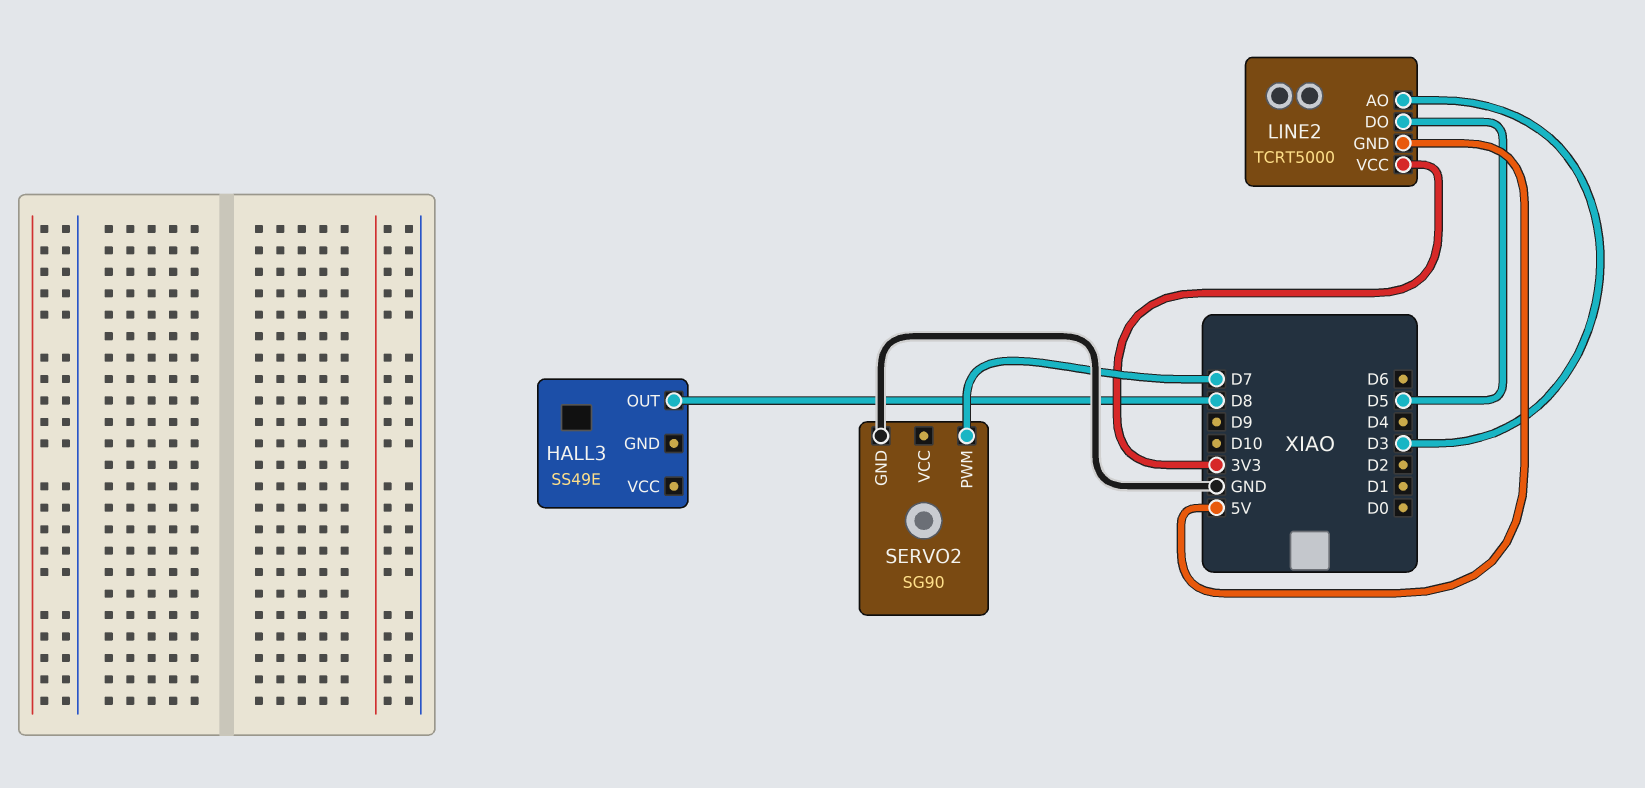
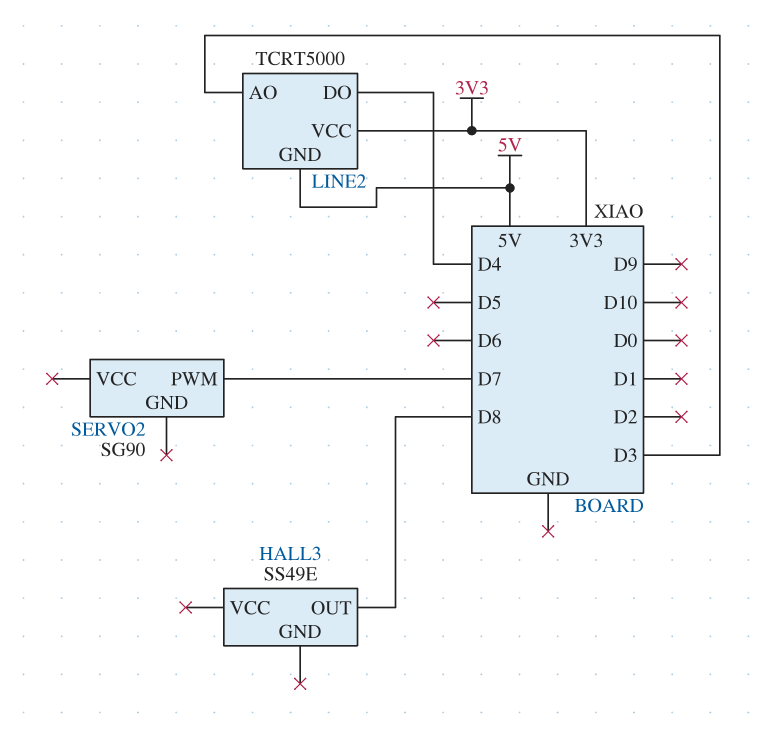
LINE2 pin DO: D5 -> D4
SERVO2 pin GND: GND -> none

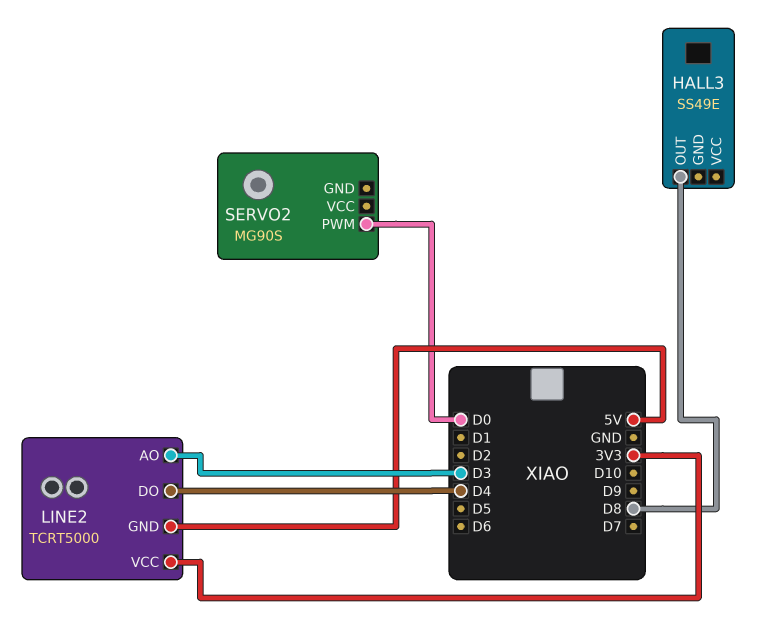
SERVO2: SG90 -> MG90S
SERVO2 pin PWM: D7 -> D0

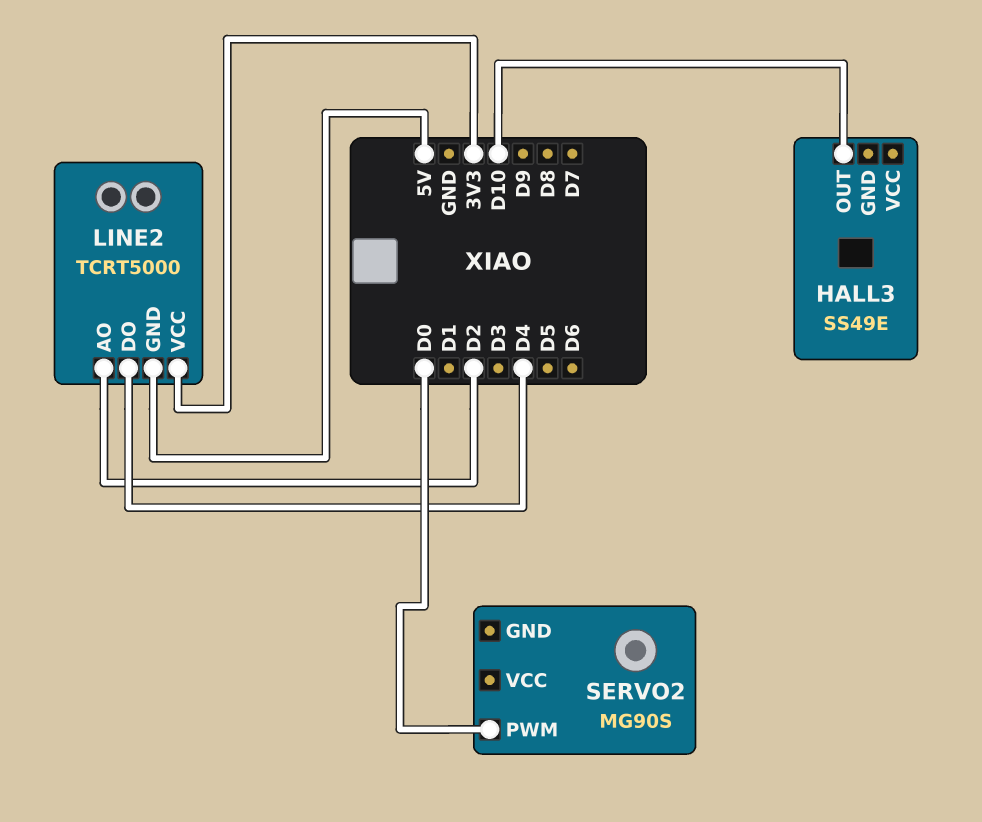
HALL3 pin OUT: D8 -> D10
LINE2 pin AO: D3 -> D2

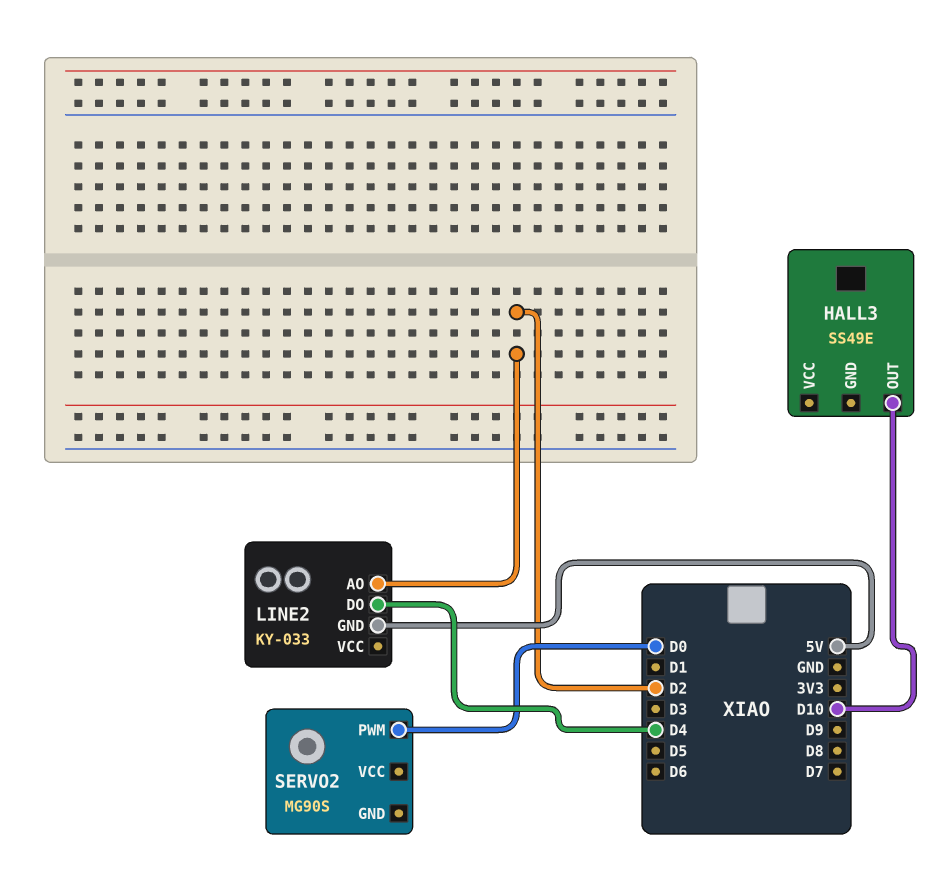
LINE2: TCRT5000 -> KY-033
LINE2 pin VCC: 3V3 -> none

